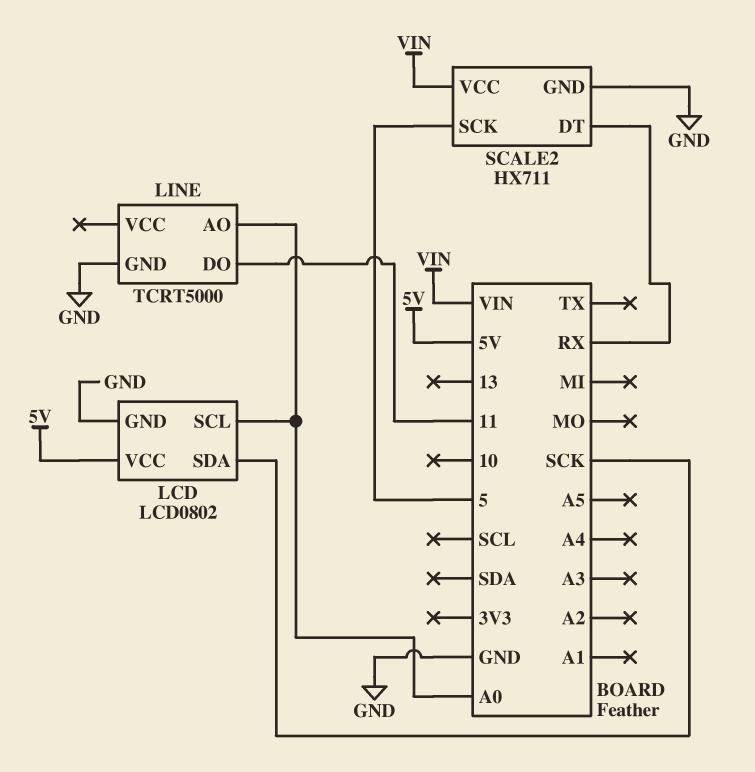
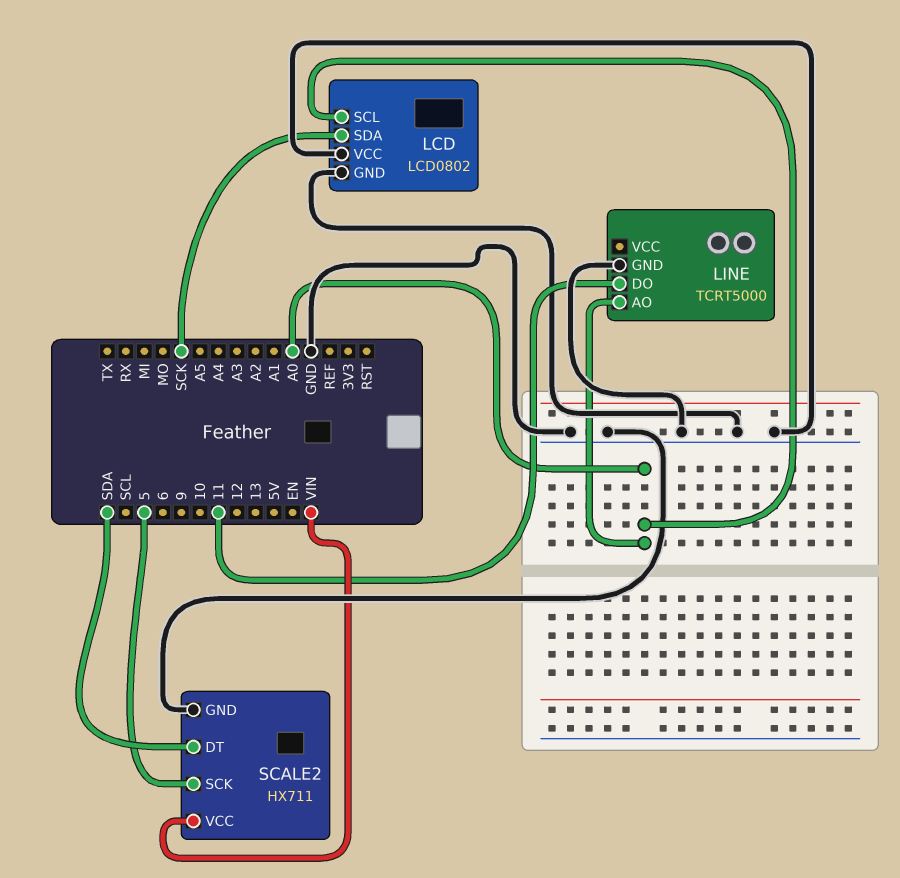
LCD pin VCC: 5V -> GND
SCALE2 pin DT: RX -> SDA

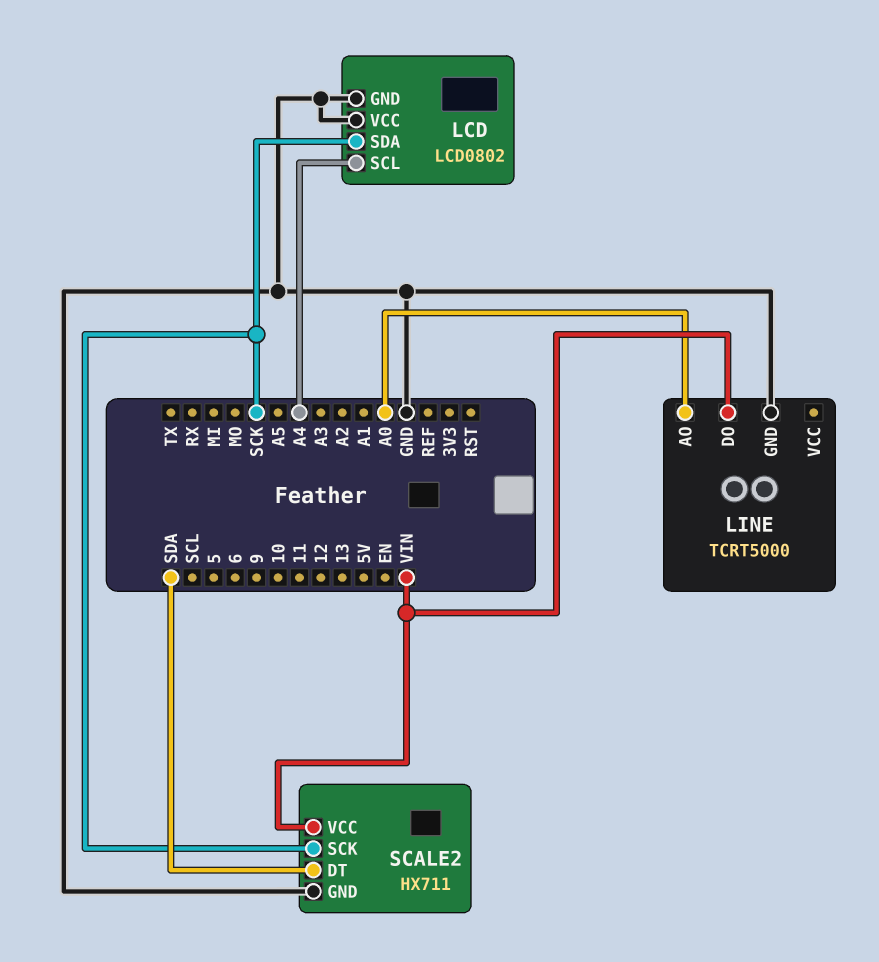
LCD pin SCL: A0 -> A4
LINE pin DO: 11 -> VIN
SCALE2 pin SCK: 5 -> SCK

